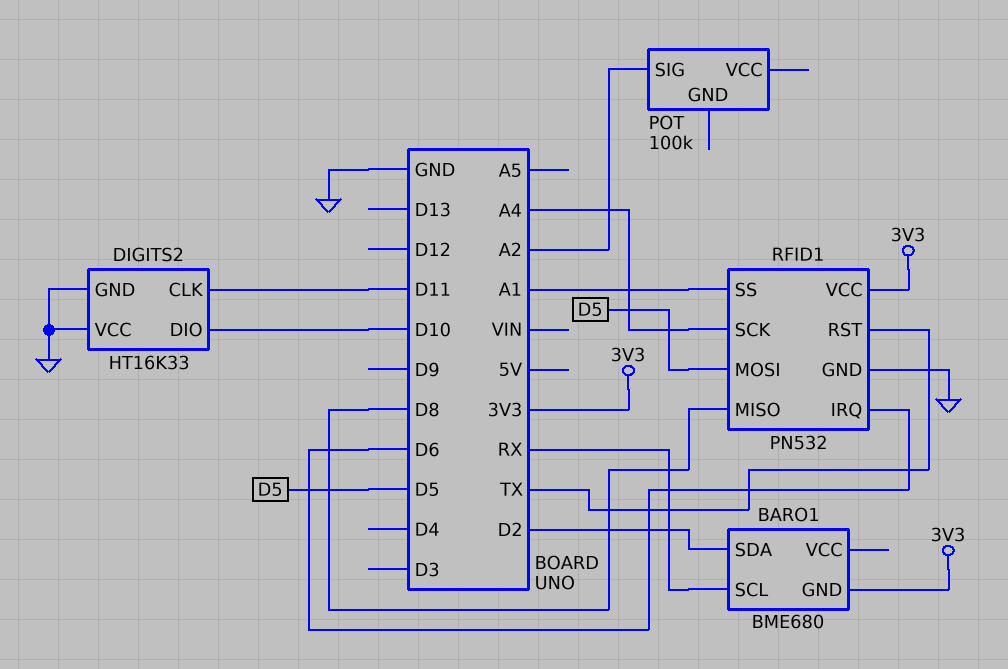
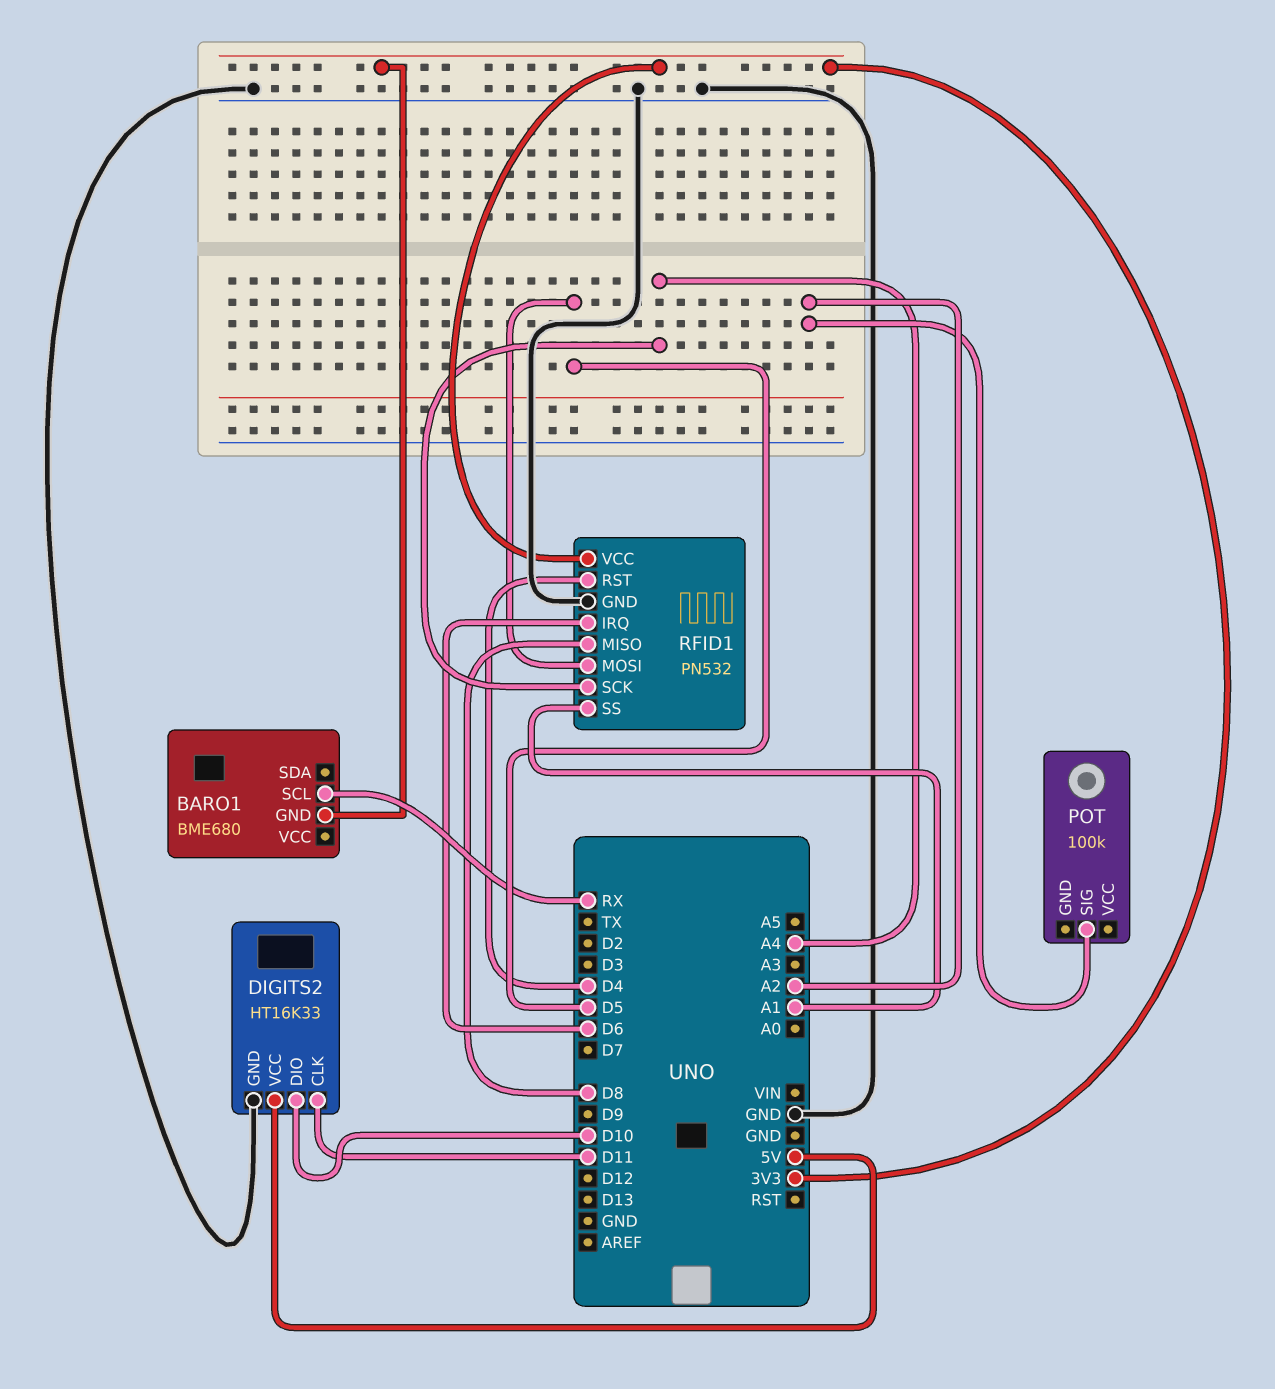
BARO1 pin SDA: D2 -> none
DIGITS2 pin VCC: GND -> 5V
RFID1 pin RST: TX -> D4

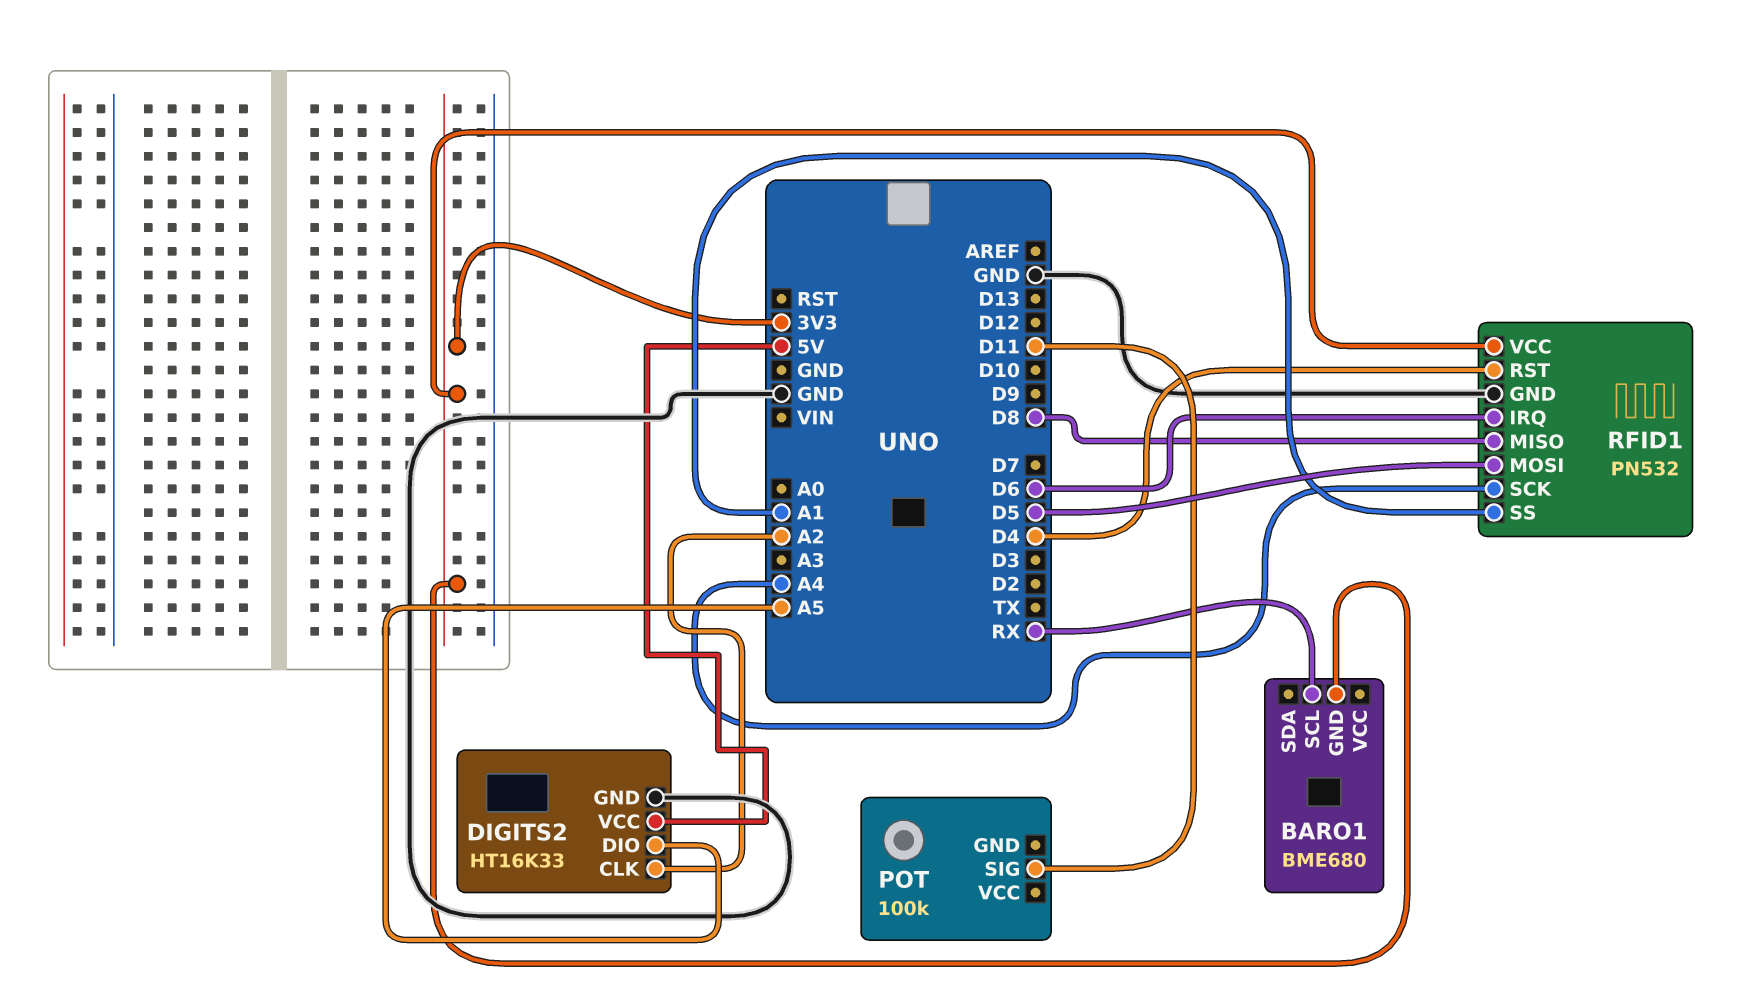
DIGITS2 pin CLK: D11 -> A2
DIGITS2 pin DIO: D10 -> A5
POT pin SIG: A2 -> D11

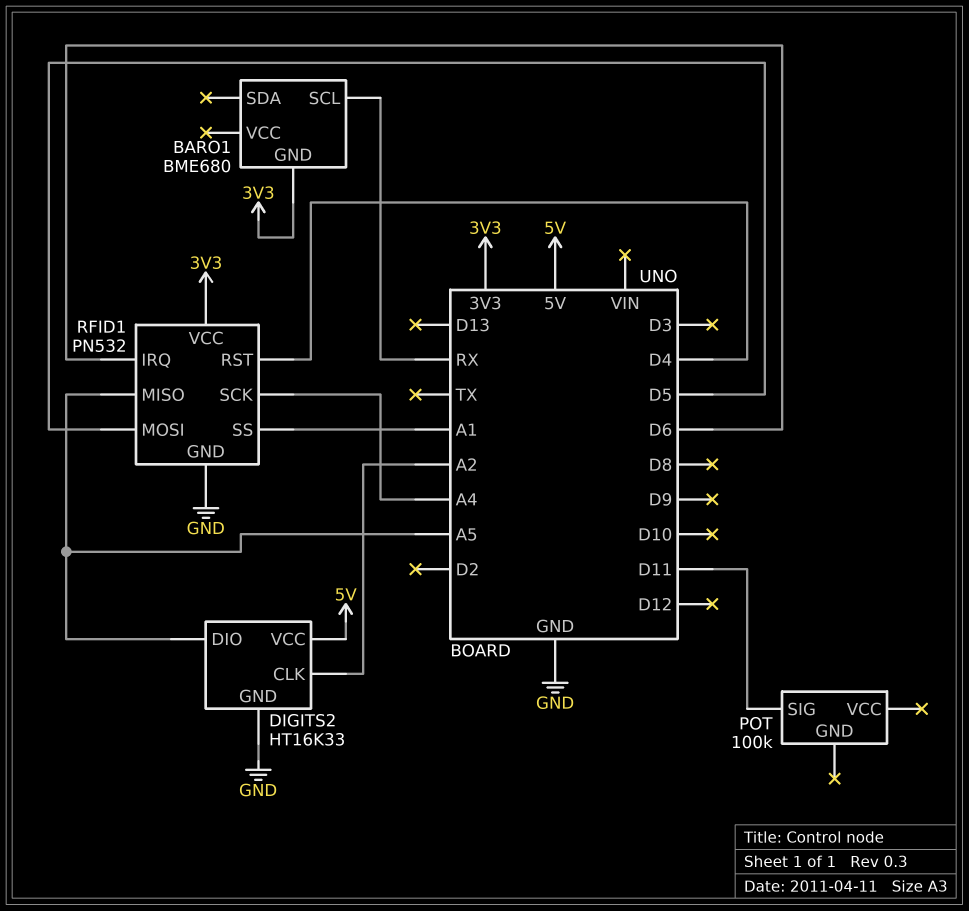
RFID1 pin MISO: D8 -> A5

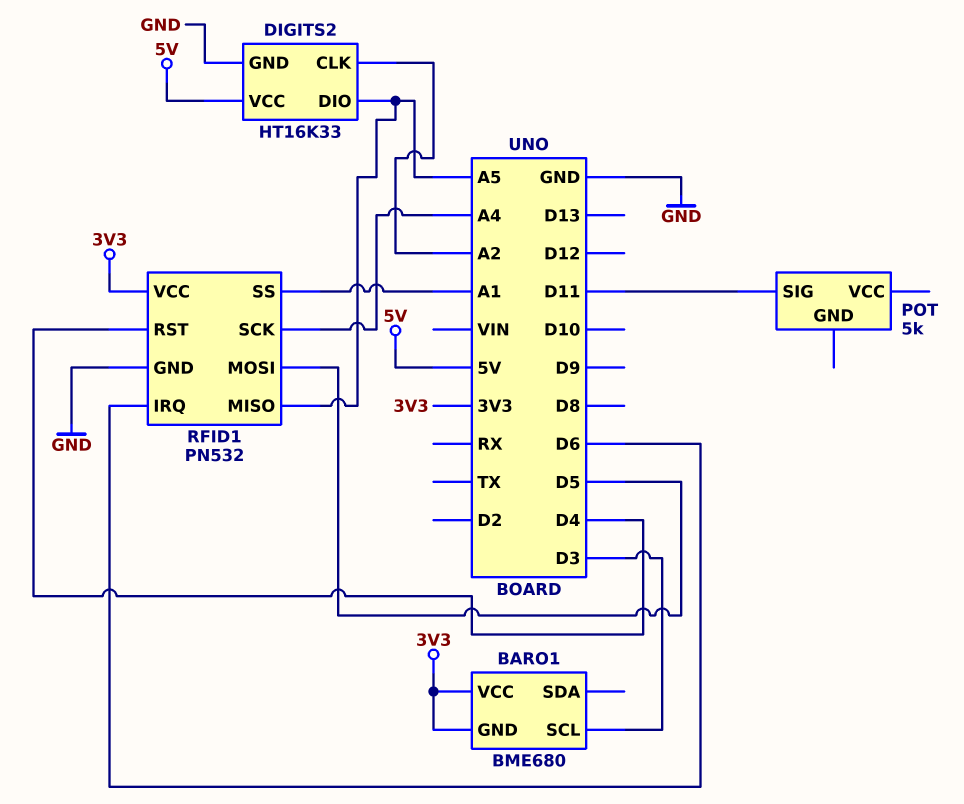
BARO1 pin SCL: RX -> D3
BARO1 pin VCC: none -> 3V3
POT: 100k -> 5k

